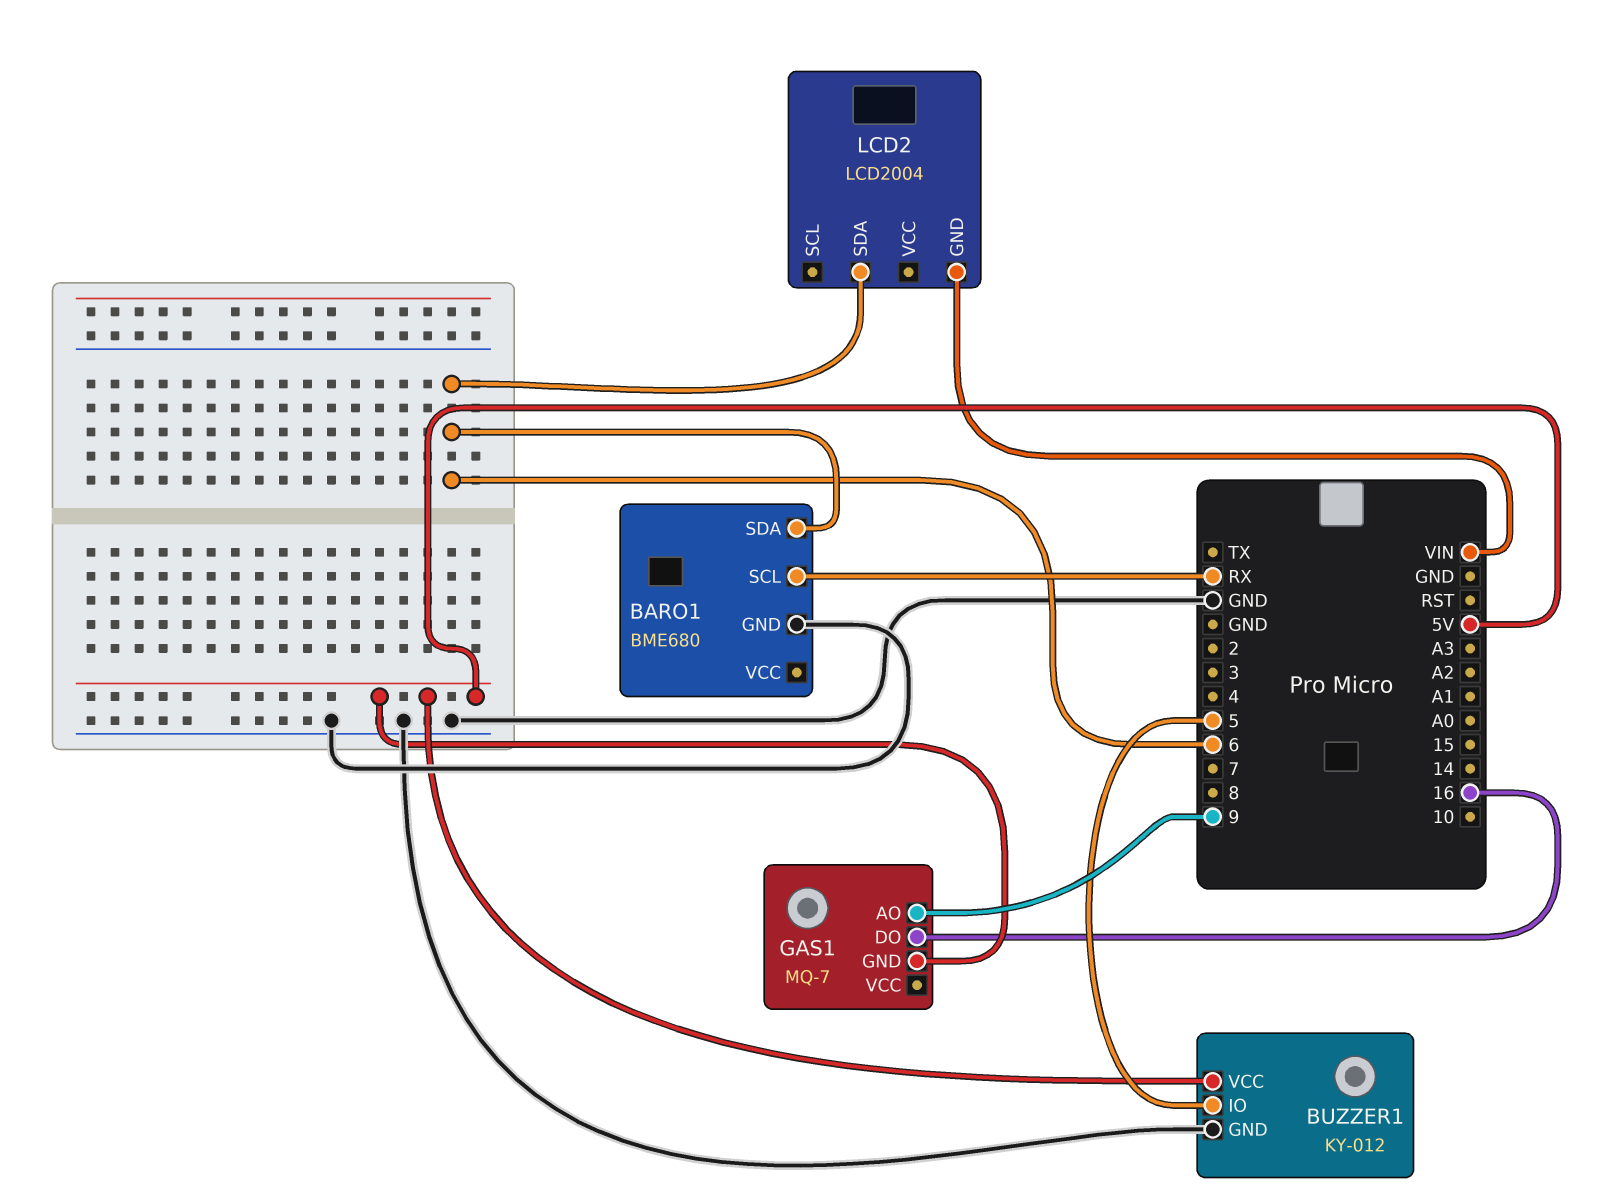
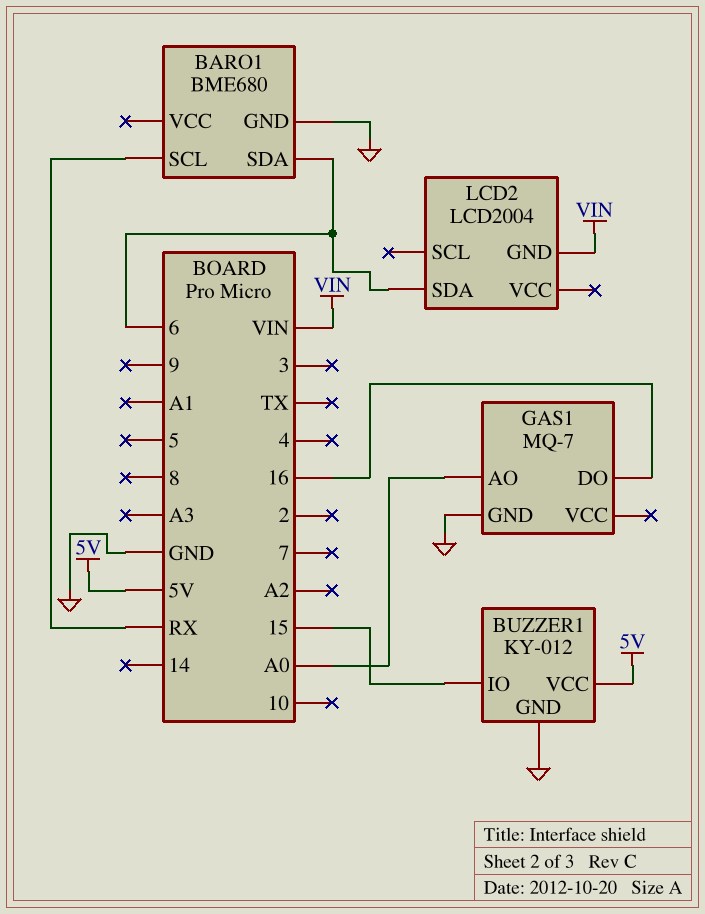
BUZZER1 pin IO: 5 -> 15
GAS1 pin AO: 9 -> A0
GAS1 pin GND: 5V -> GND

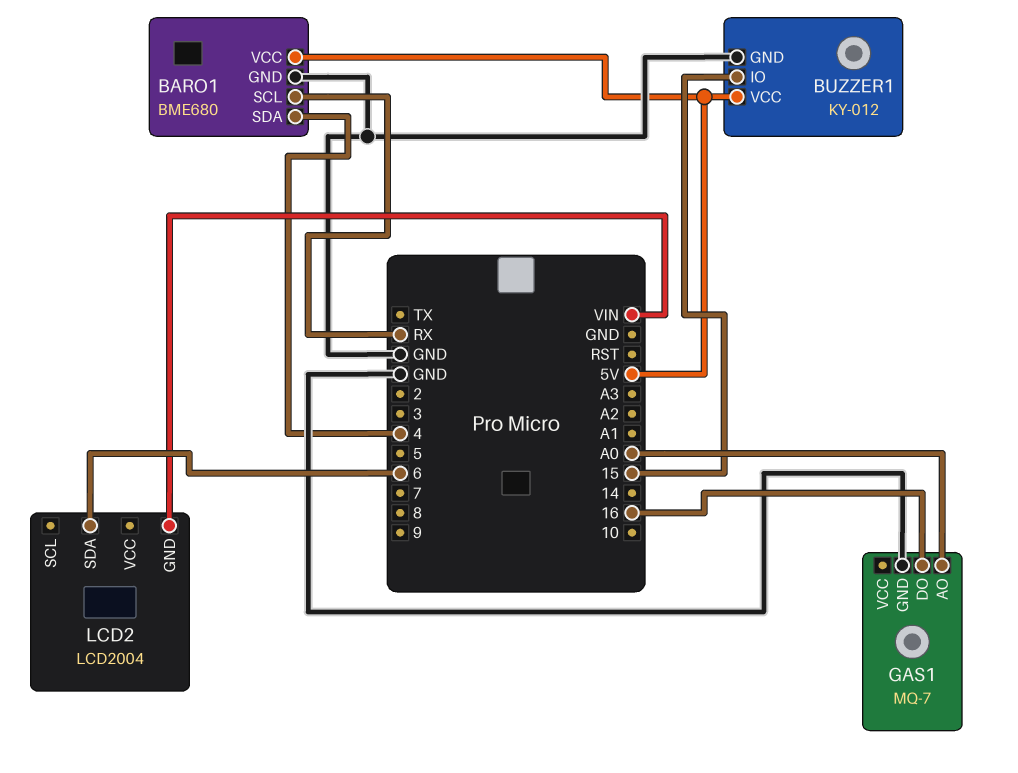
BARO1 pin SDA: 6 -> 4
BARO1 pin VCC: none -> 5V

